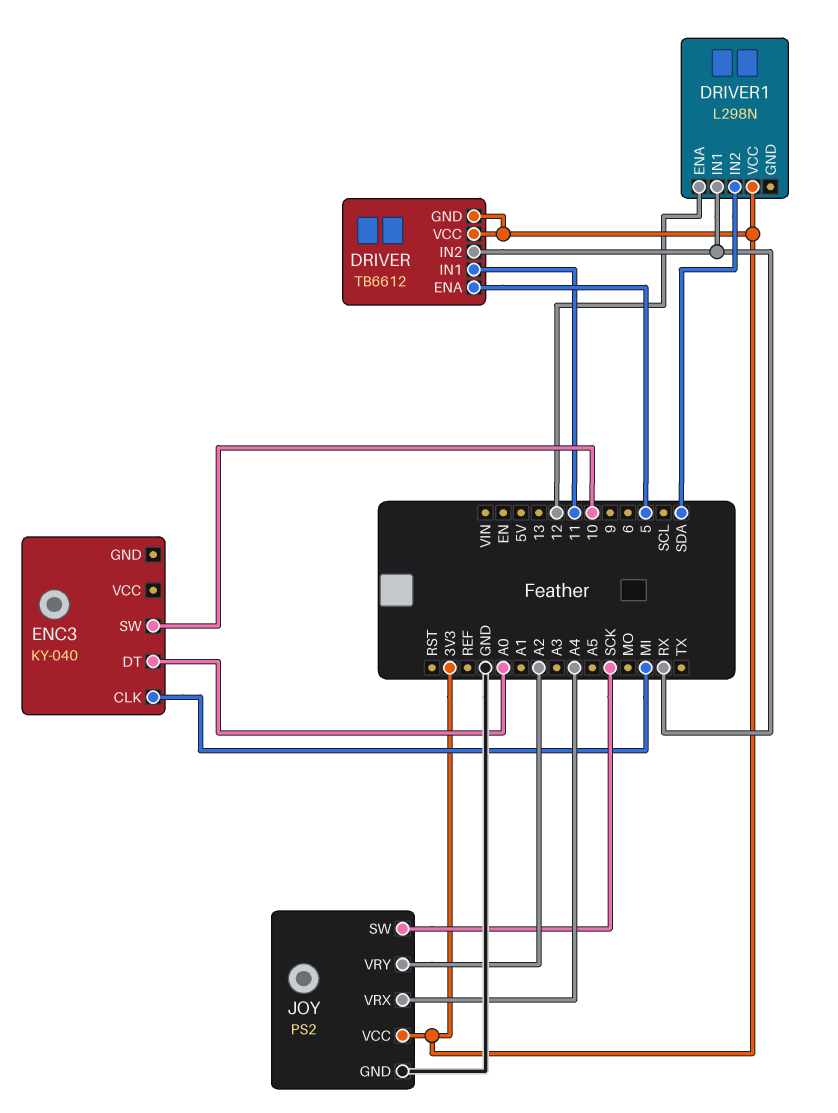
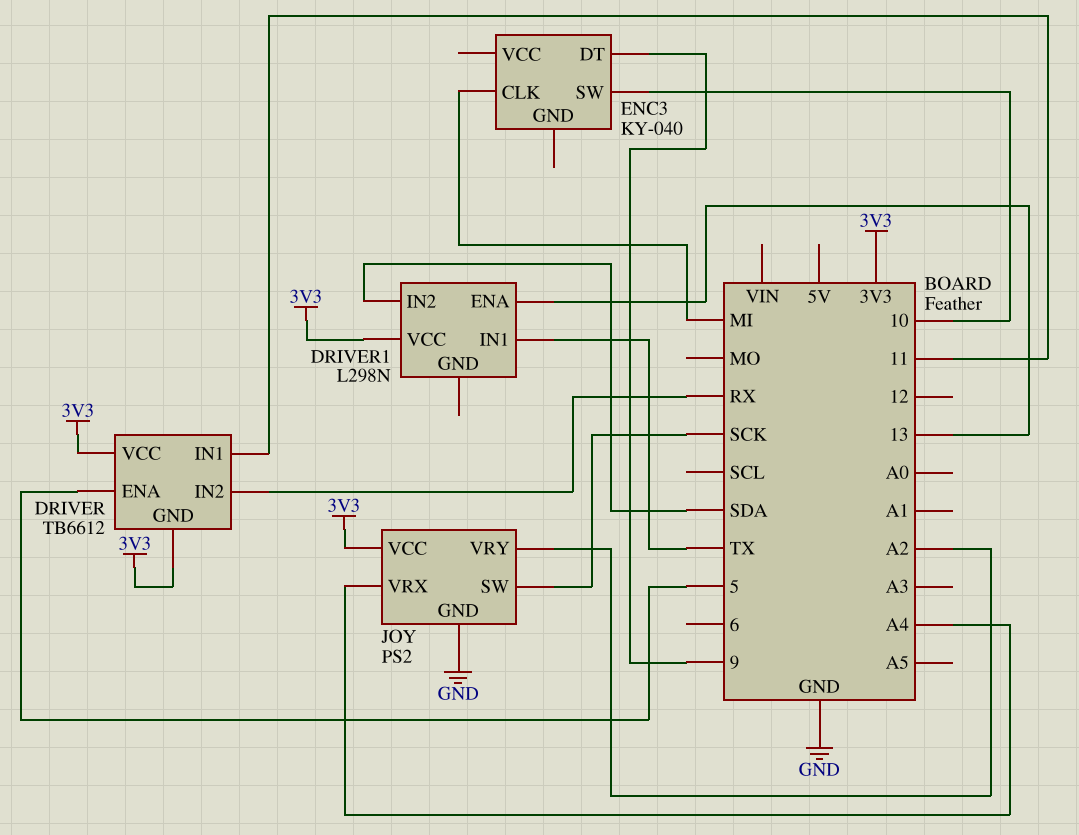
DRIVER1 pin ENA: 12 -> 13
DRIVER1 pin IN1: RX -> TX
ENC3 pin DT: A0 -> 9

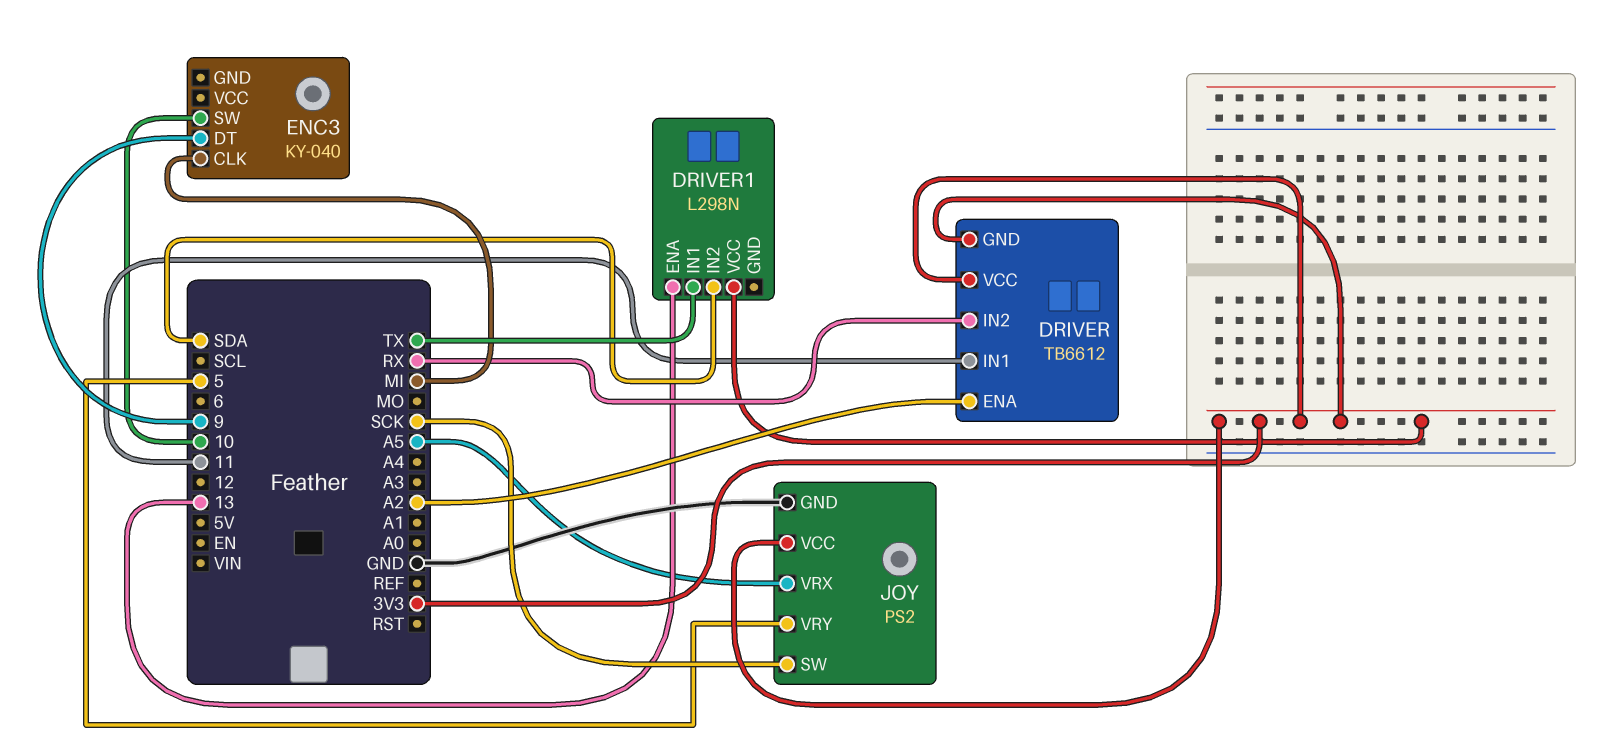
DRIVER pin ENA: 5 -> A2
JOY pin VRX: A4 -> A5
JOY pin VRY: A2 -> 5

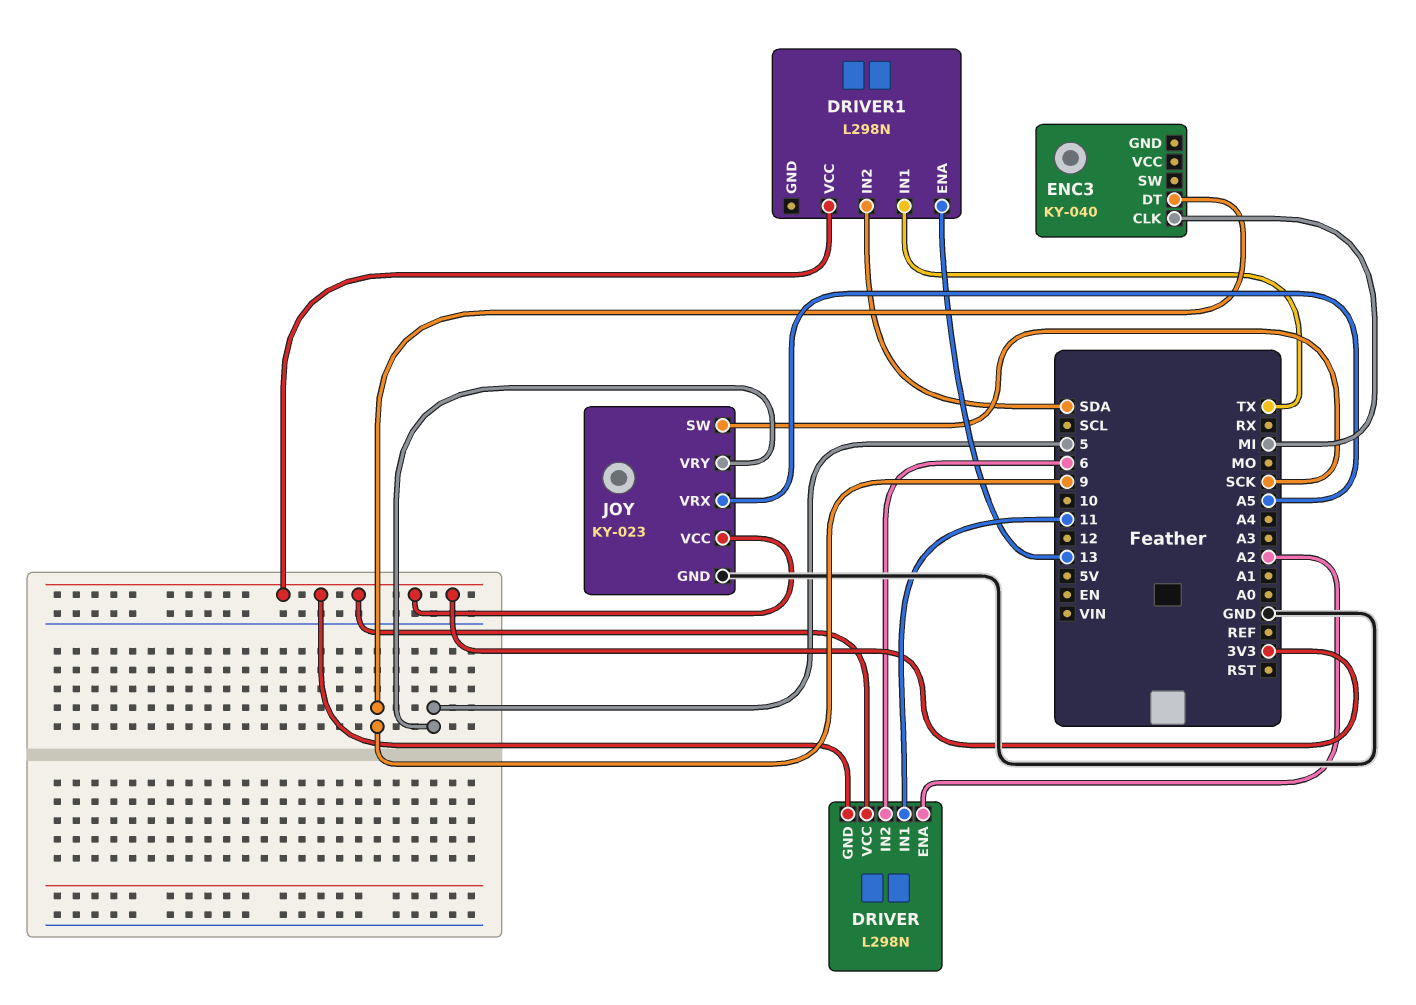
DRIVER: TB6612 -> L298N
DRIVER pin IN2: RX -> 6
ENC3 pin SW: 10 -> none
JOY: PS2 -> KY-023

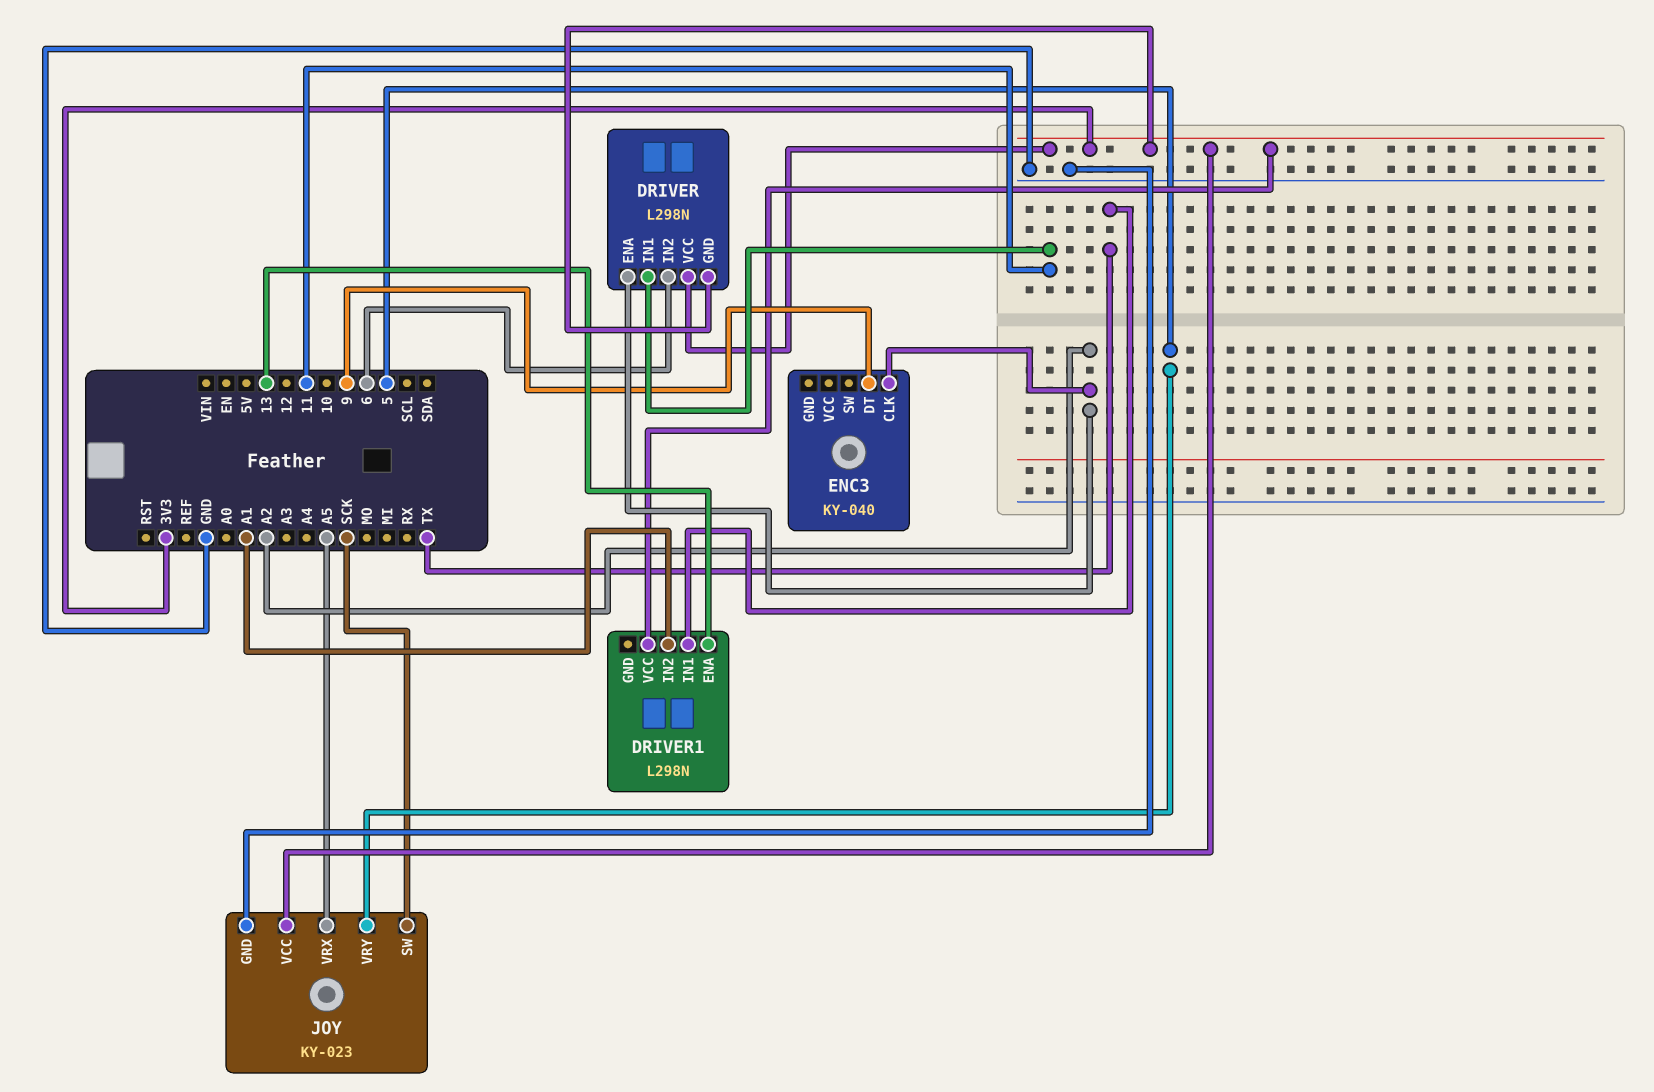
DRIVER1 pin IN2: SDA -> A1
ENC3 pin CLK: MI -> A2

